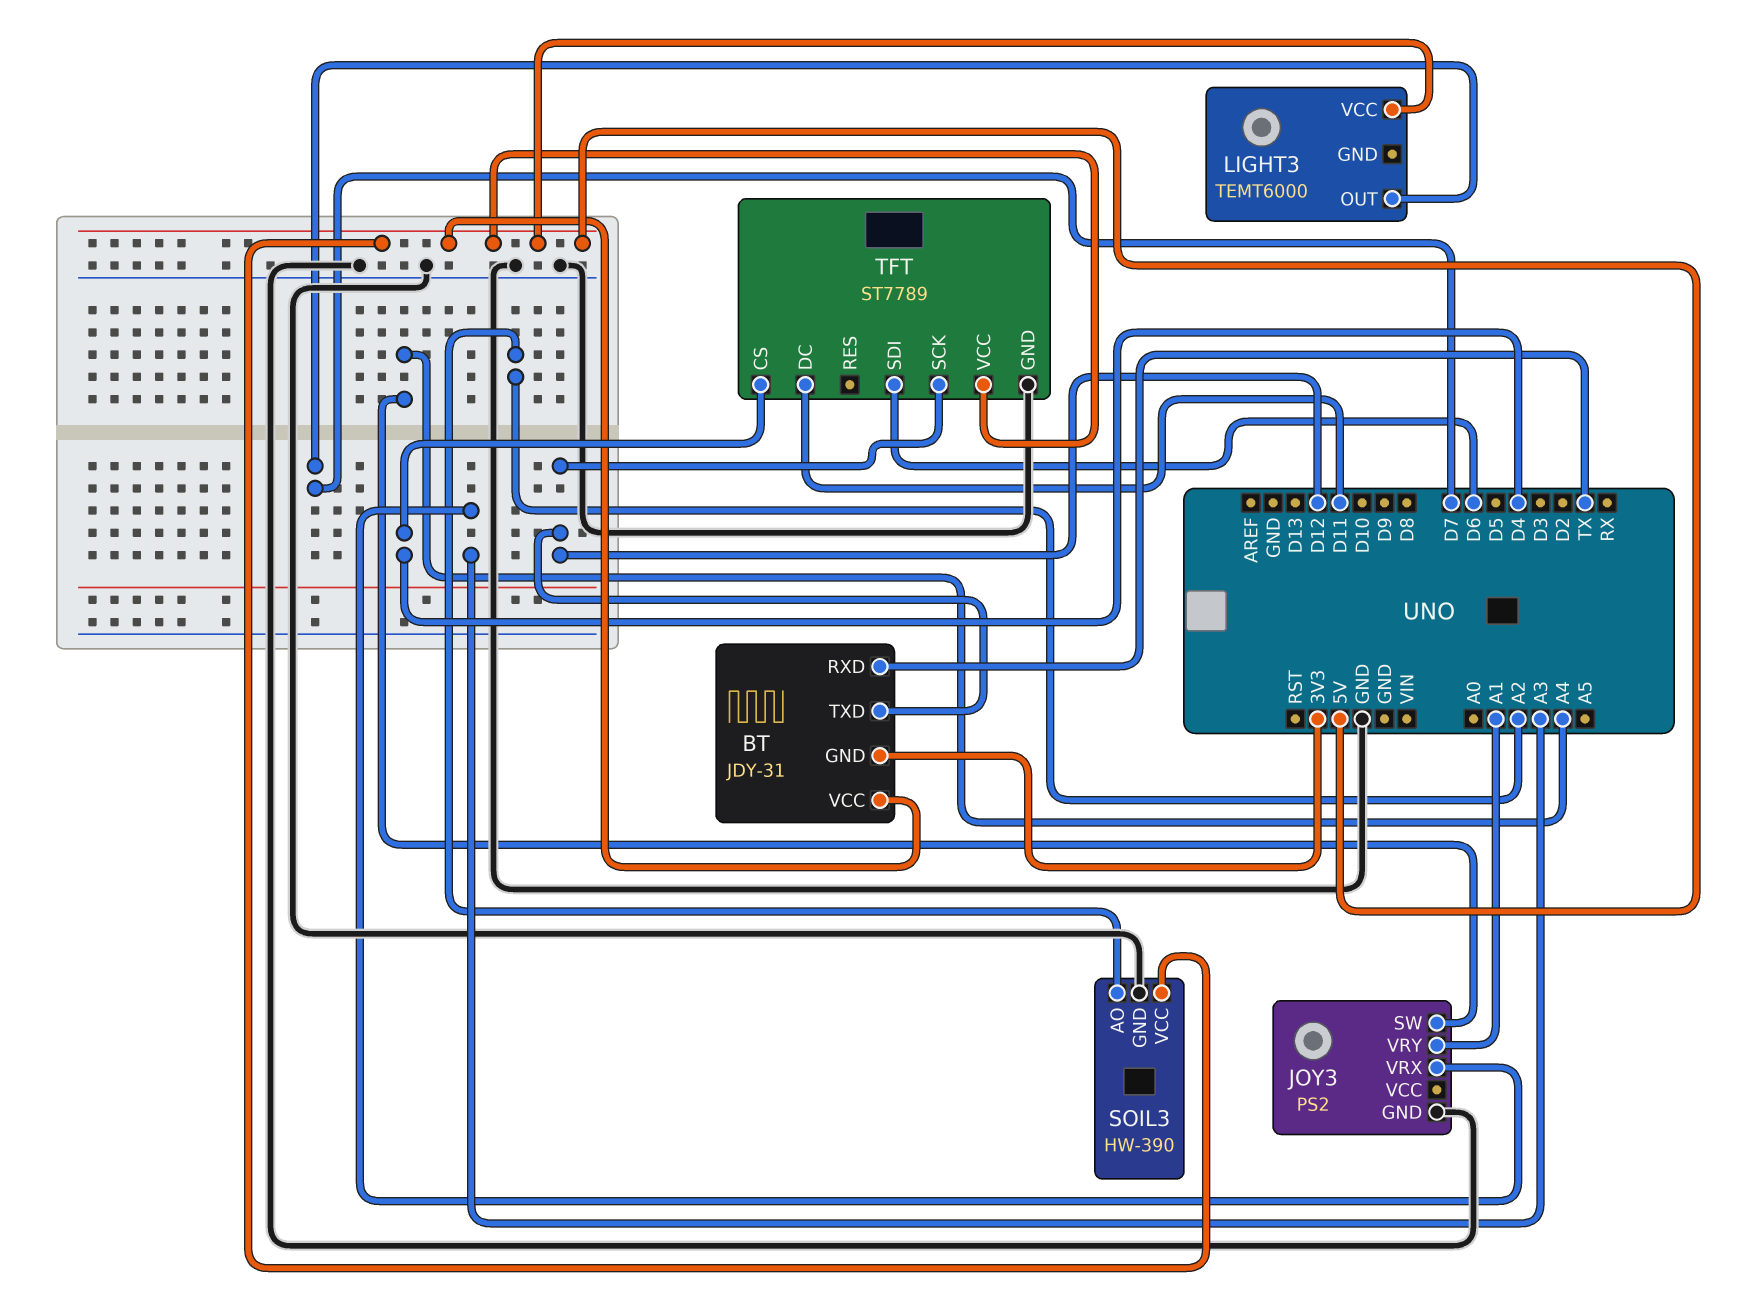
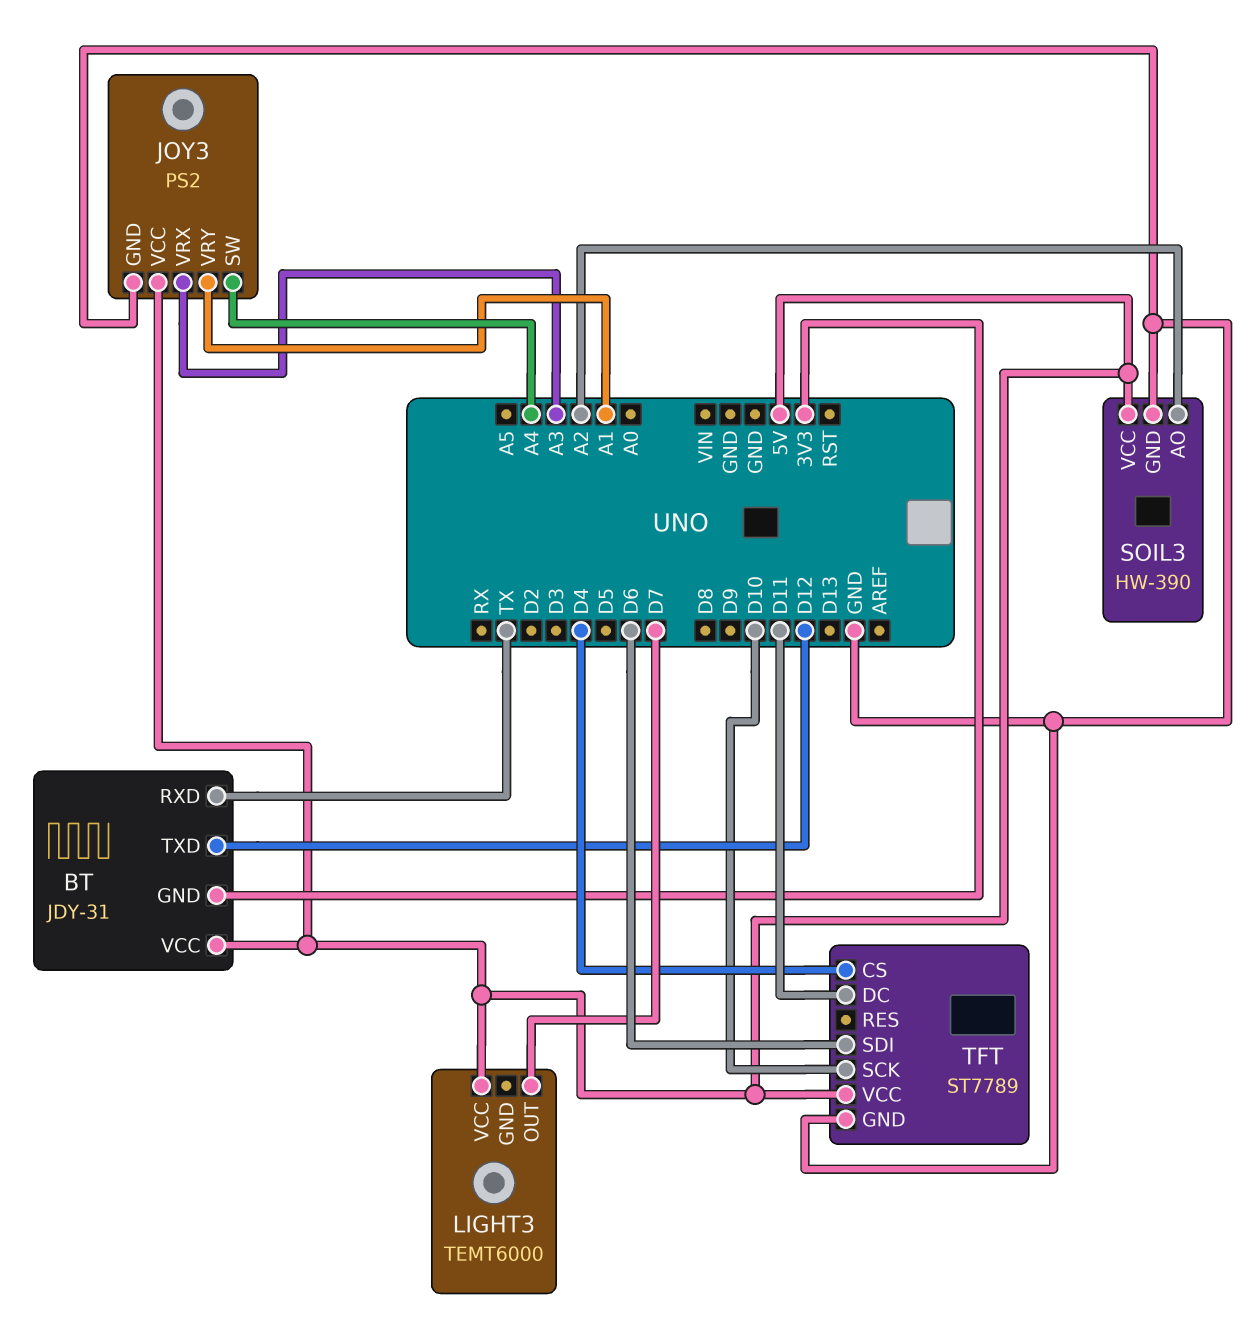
JOY3 pin VCC: none -> 5V
TFT pin SCK: D12 -> D10

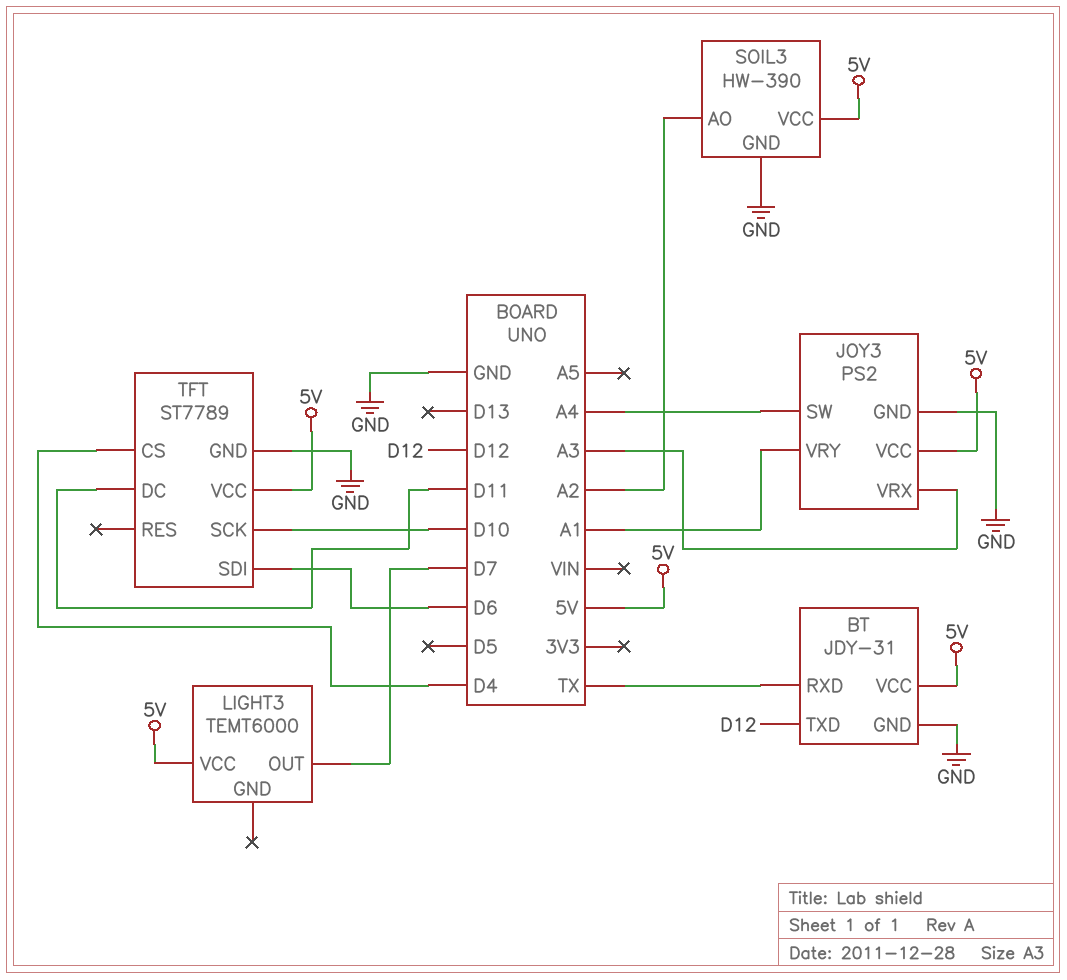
BT pin GND: 3V3 -> GND

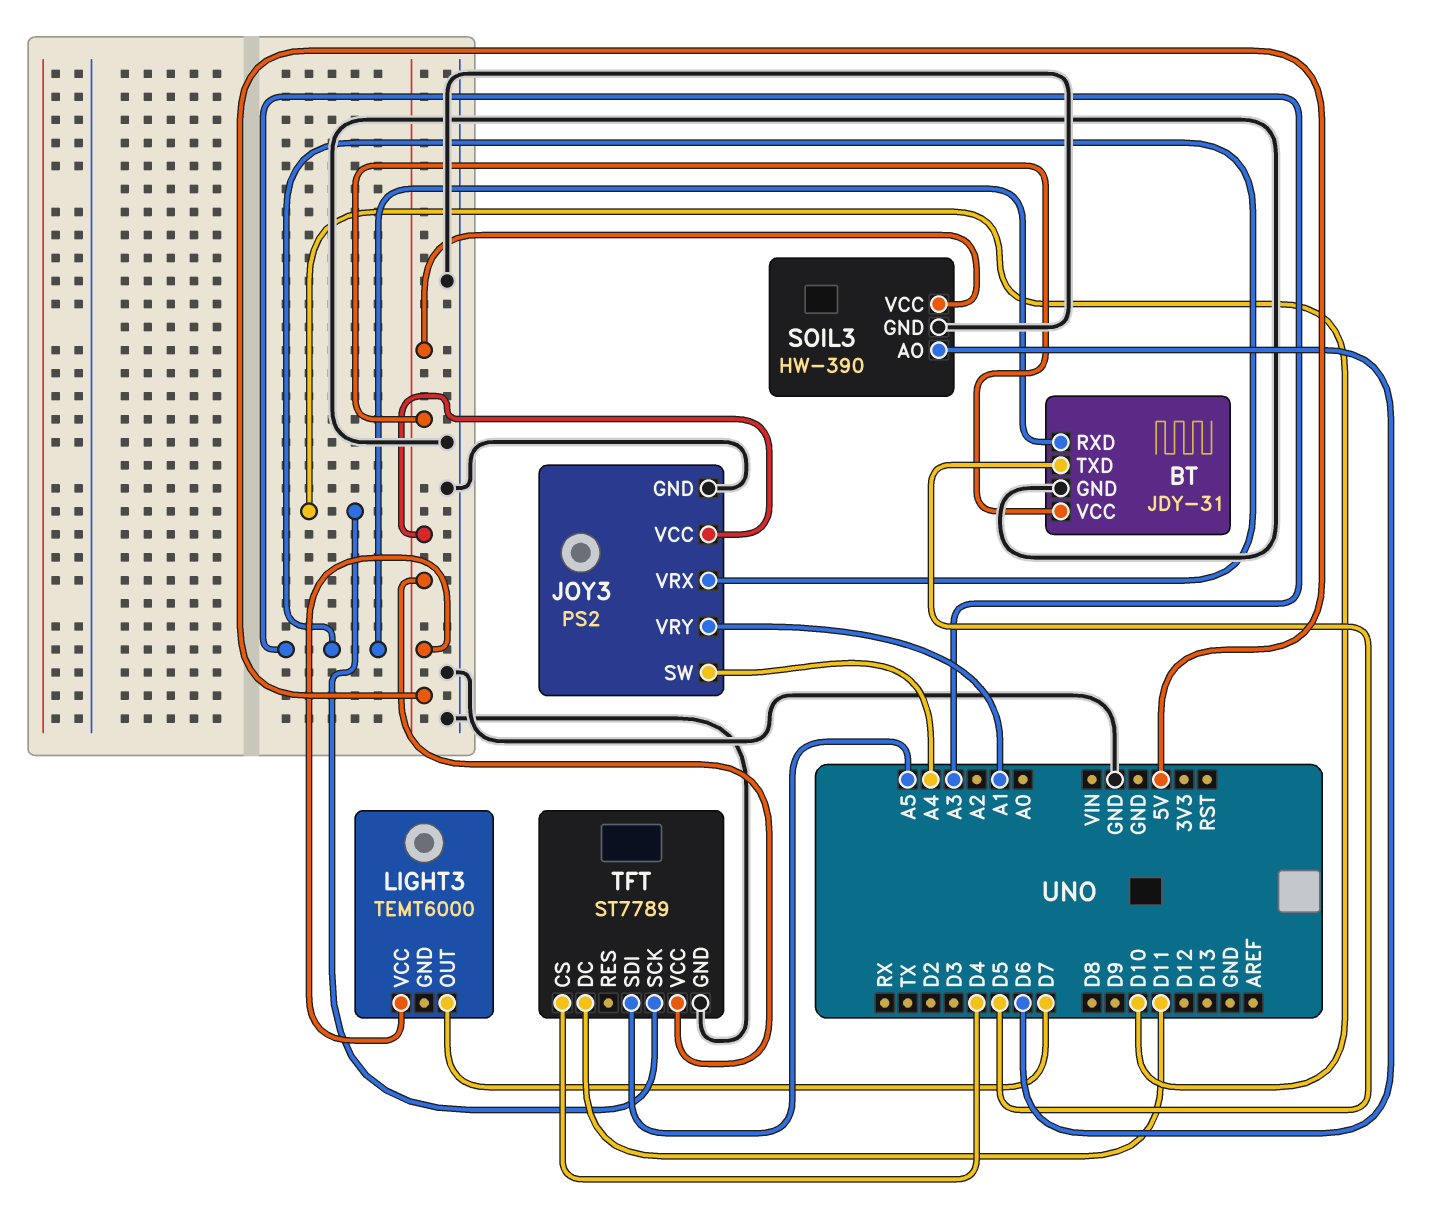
BT pin RXD: TX -> A3
BT pin TXD: D12 -> D5
SOIL3 pin AO: A2 -> D6
TFT pin SDI: D6 -> A5

